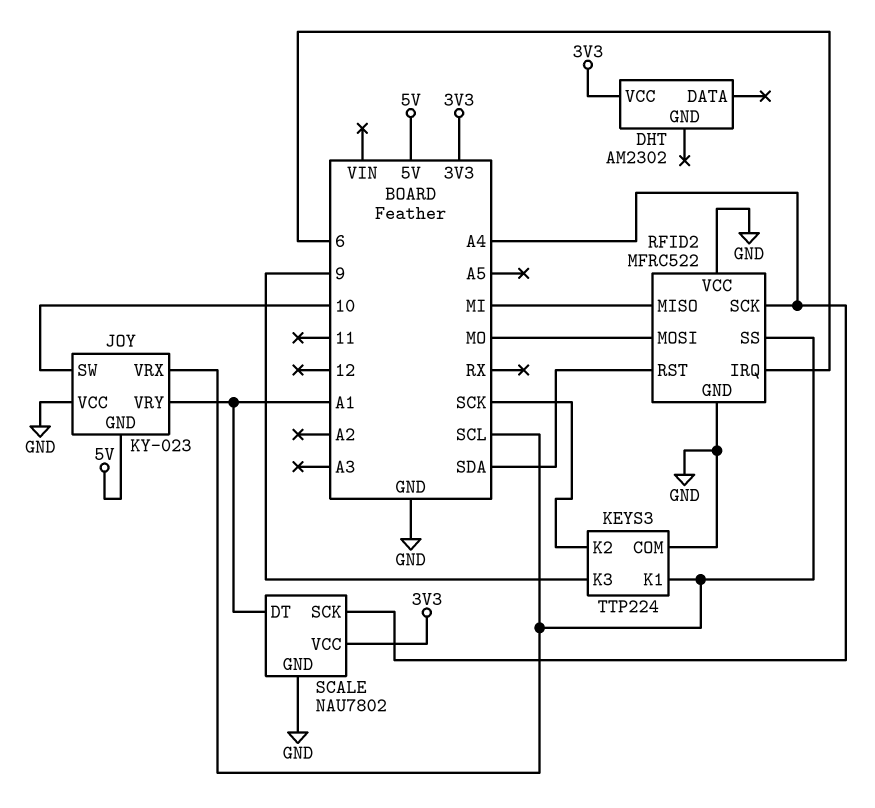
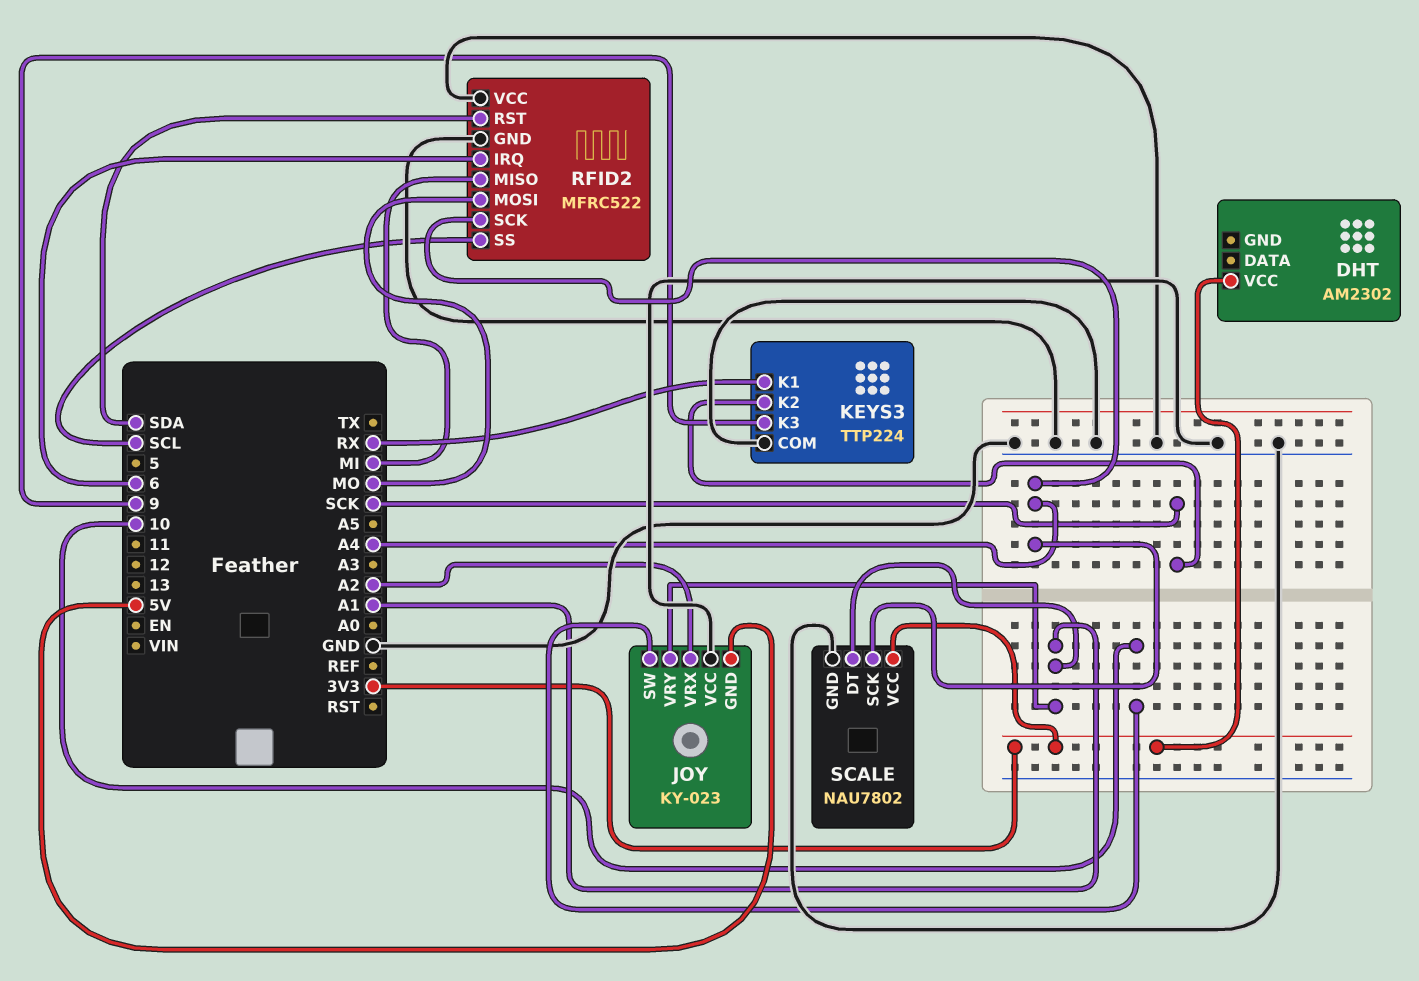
JOY pin VRX: SCL -> A2
KEYS3 pin K1: SCL -> RX

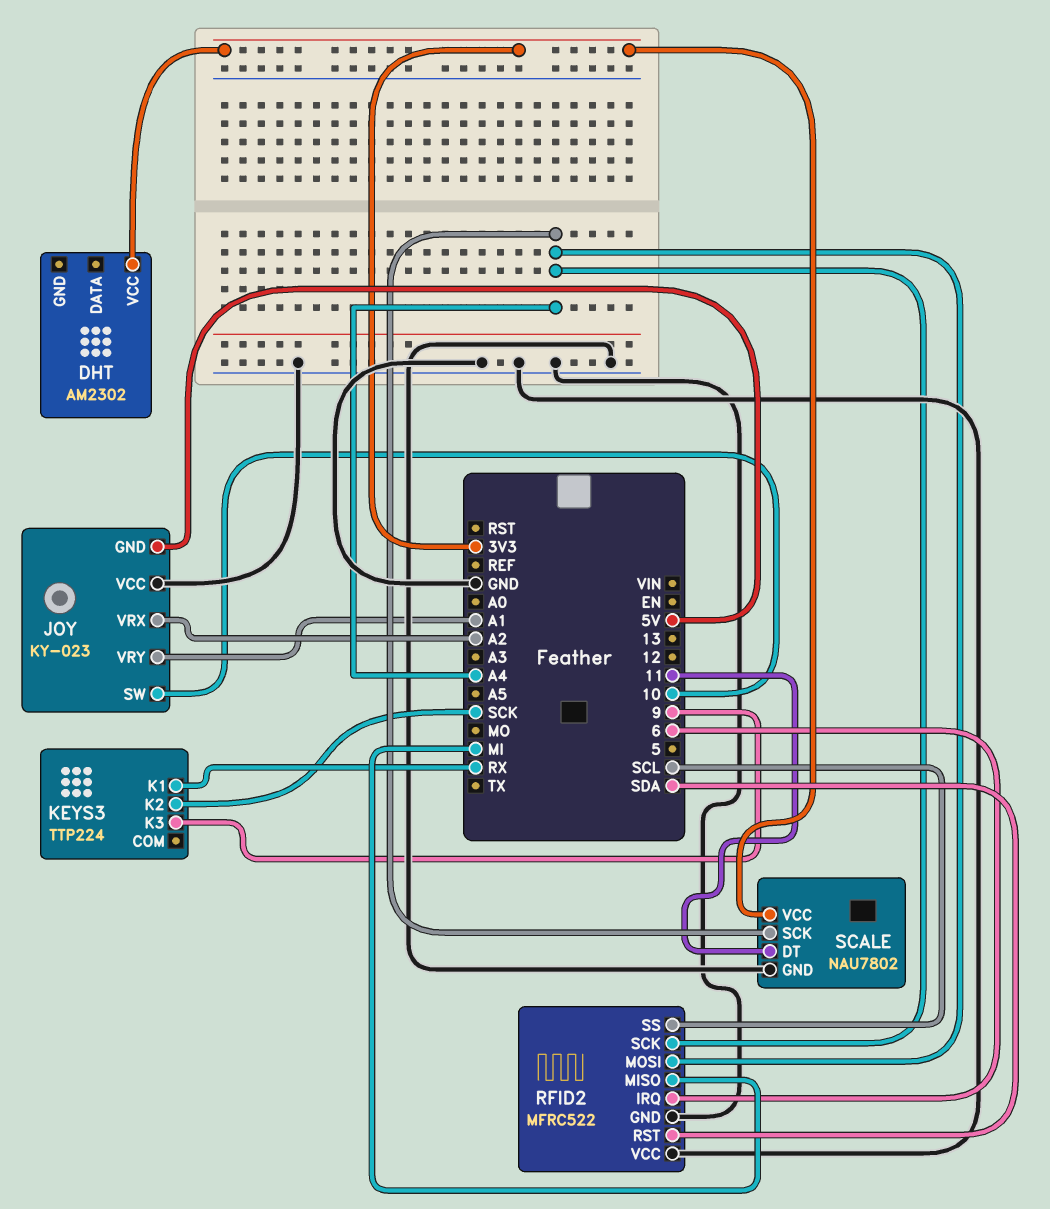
KEYS3 pin COM: GND -> none
RFID2 pin MOSI: MO -> A4
SCALE pin DT: A1 -> 11

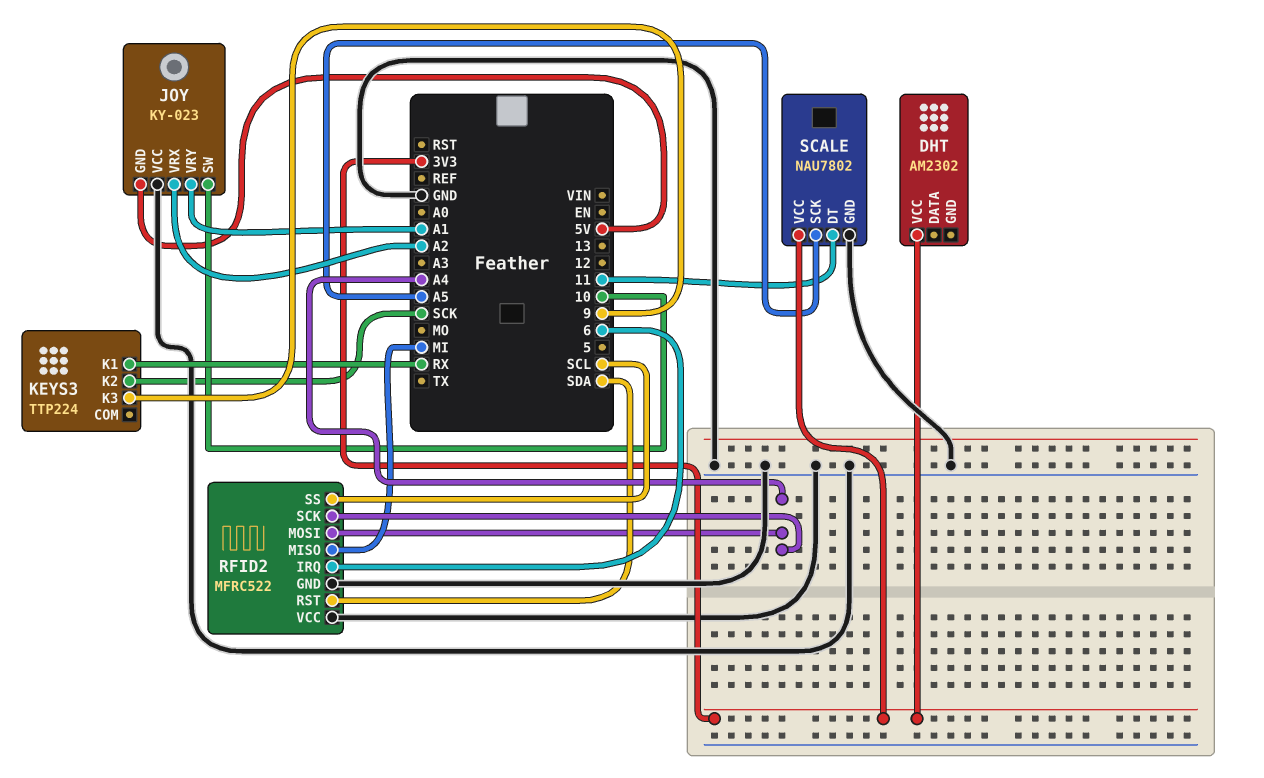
SCALE pin SCK: A4 -> A5

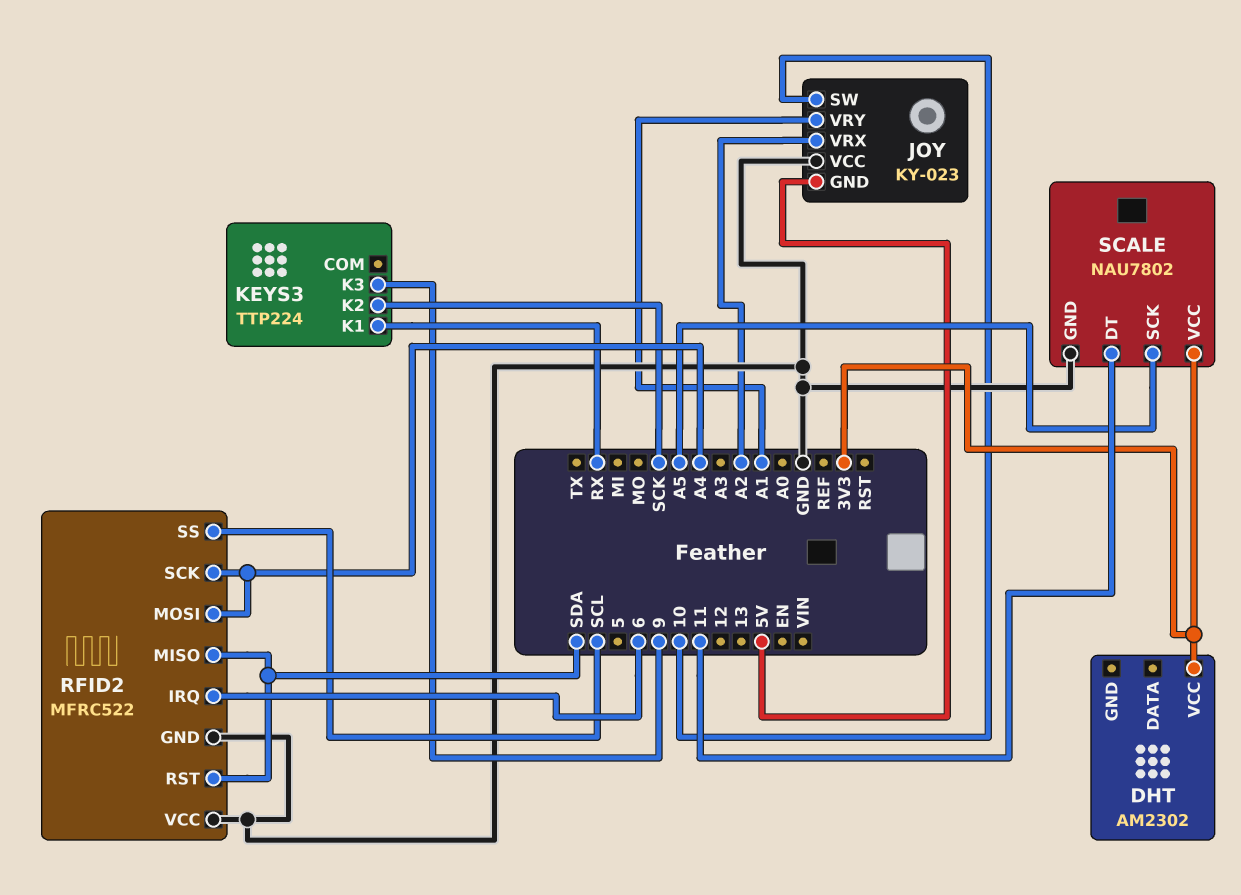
RFID2 pin MISO: MI -> SDA

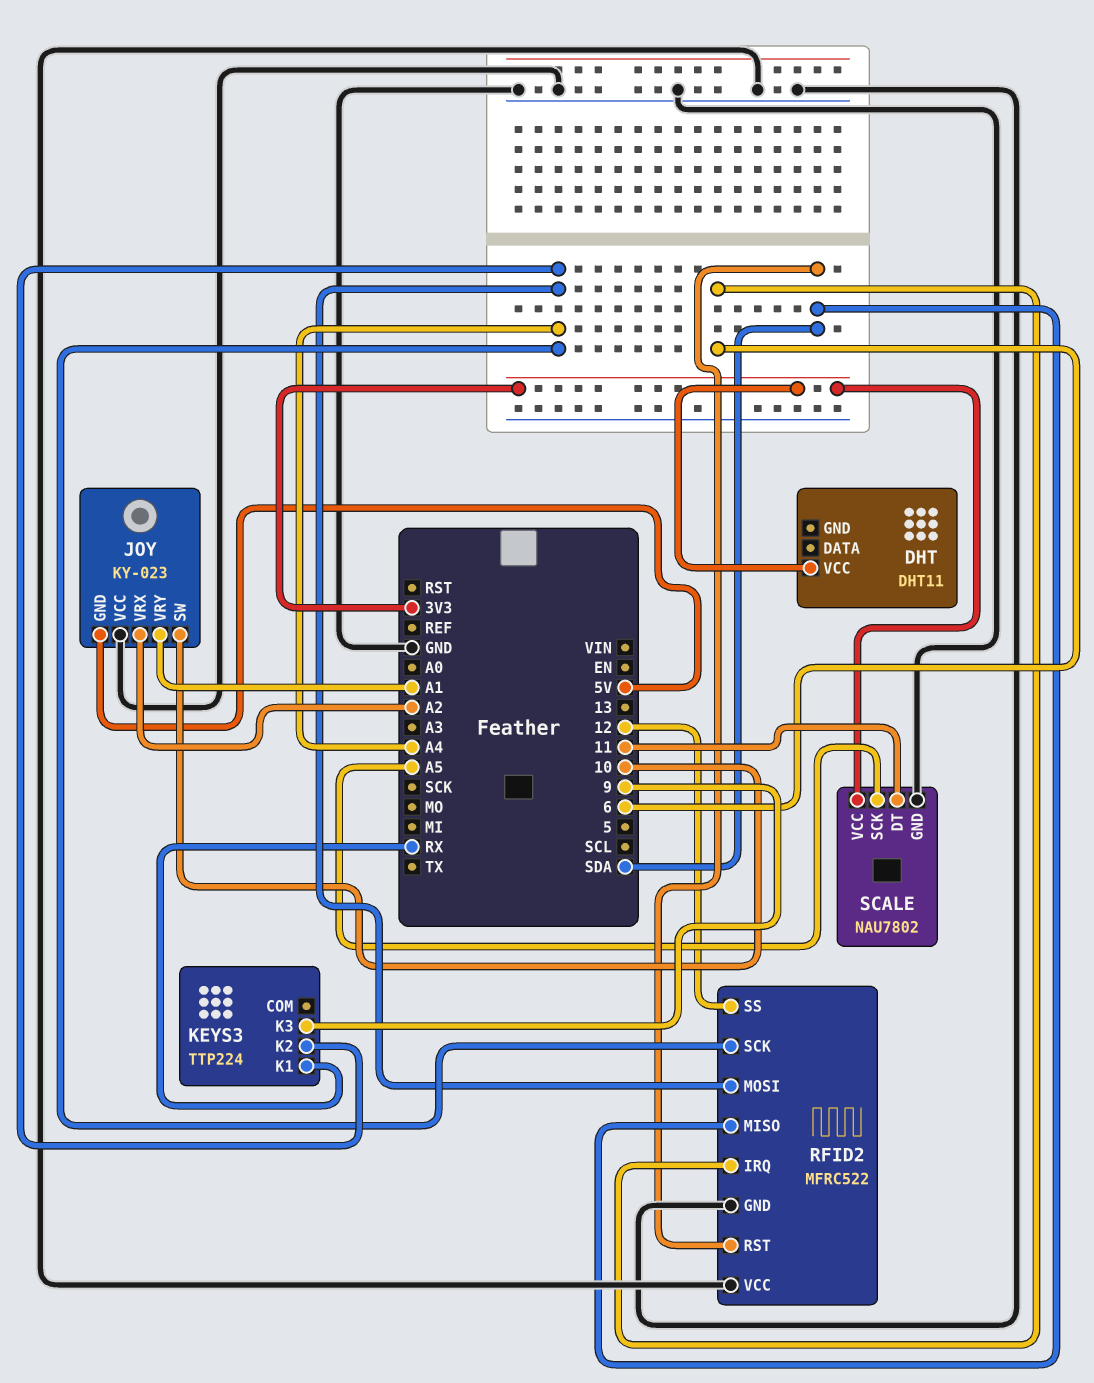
DHT: AM2302 -> DHT11
KEYS3 pin K2: SCK -> A4
RFID2 pin SS: SCL -> 12

